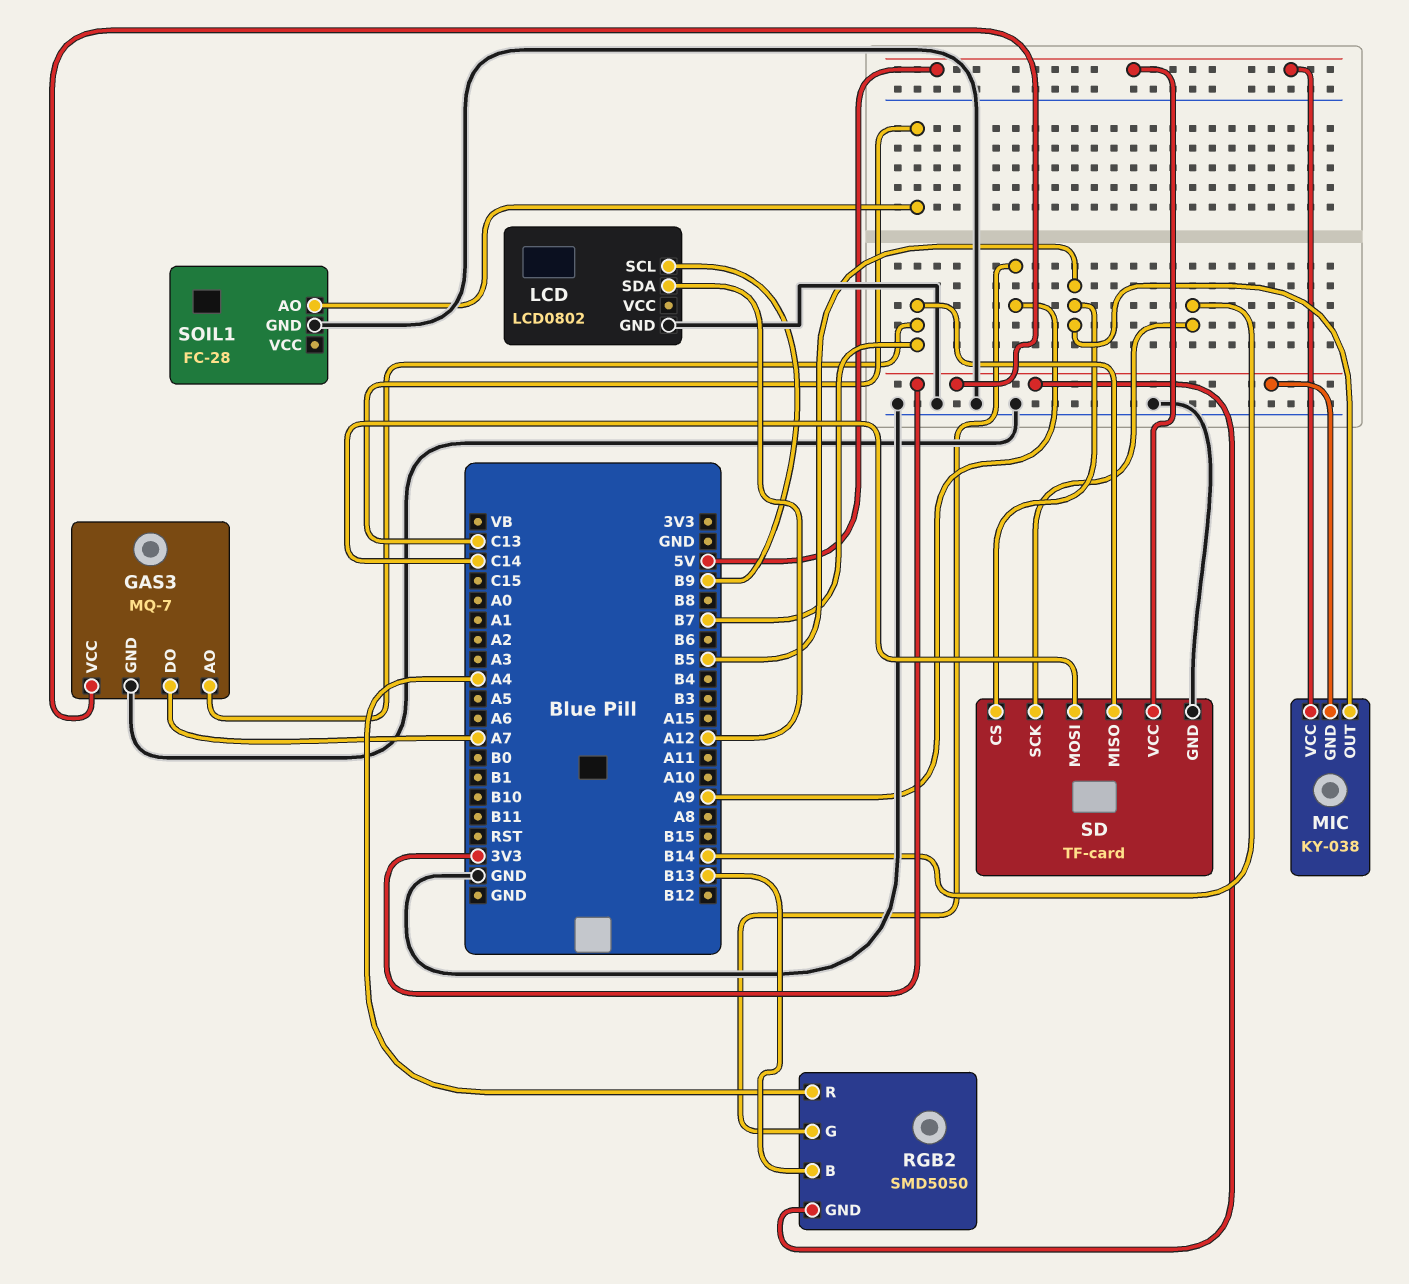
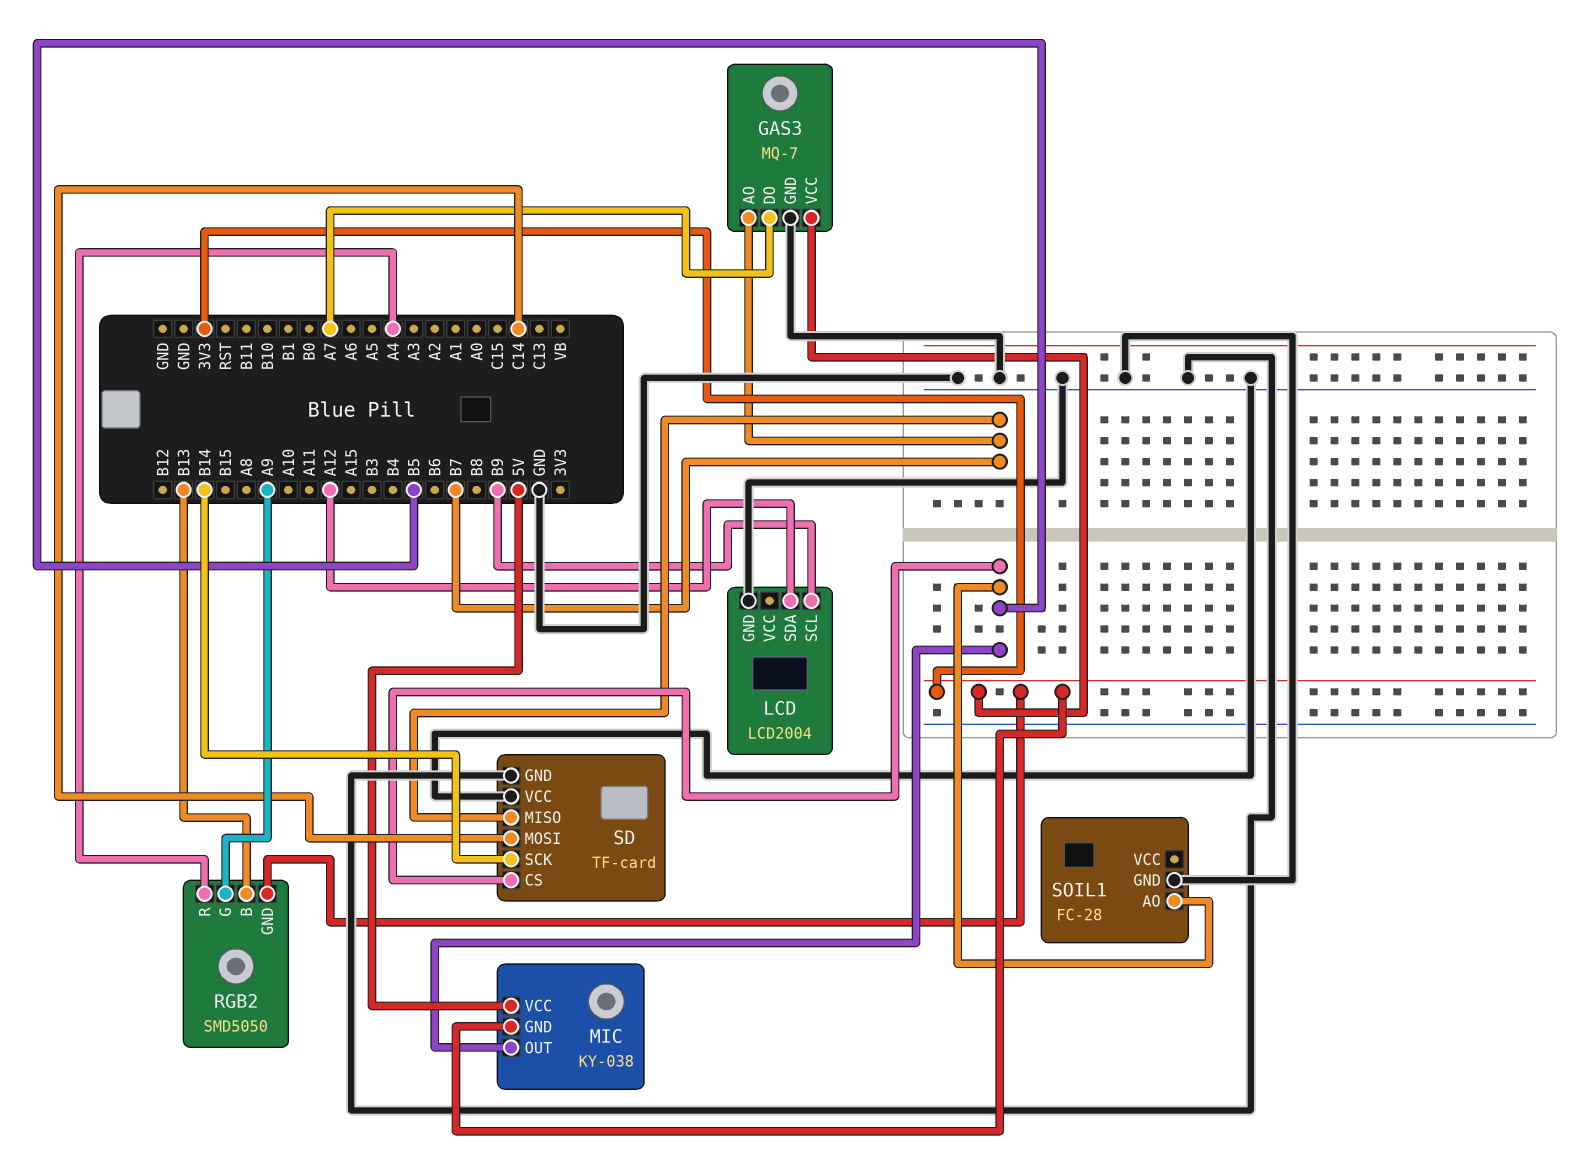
LCD: LCD0802 -> LCD2004
SD pin VCC: 5V -> GND
SOIL1 pin AO: C13 -> B5

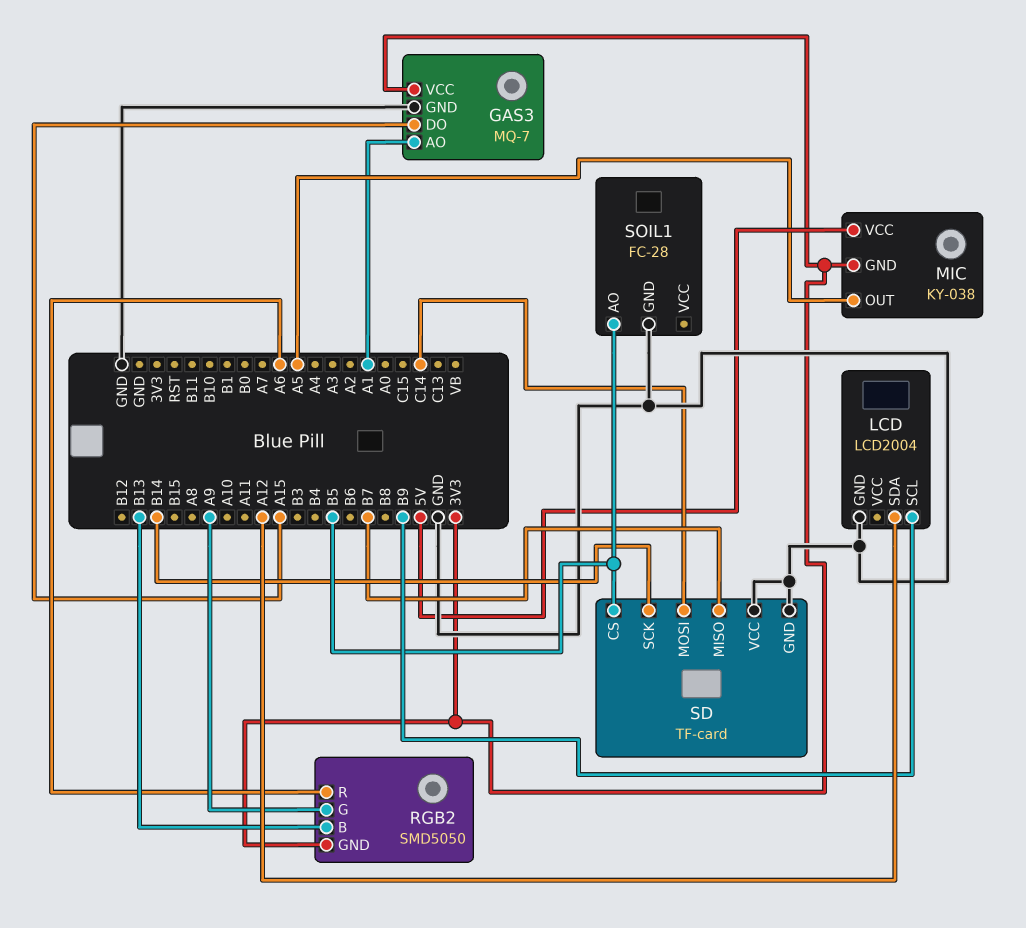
GAS3 pin AO: B7 -> A1
GAS3 pin DO: A7 -> A15
MIC pin OUT: B5 -> A5
RGB2 pin R: A4 -> A6

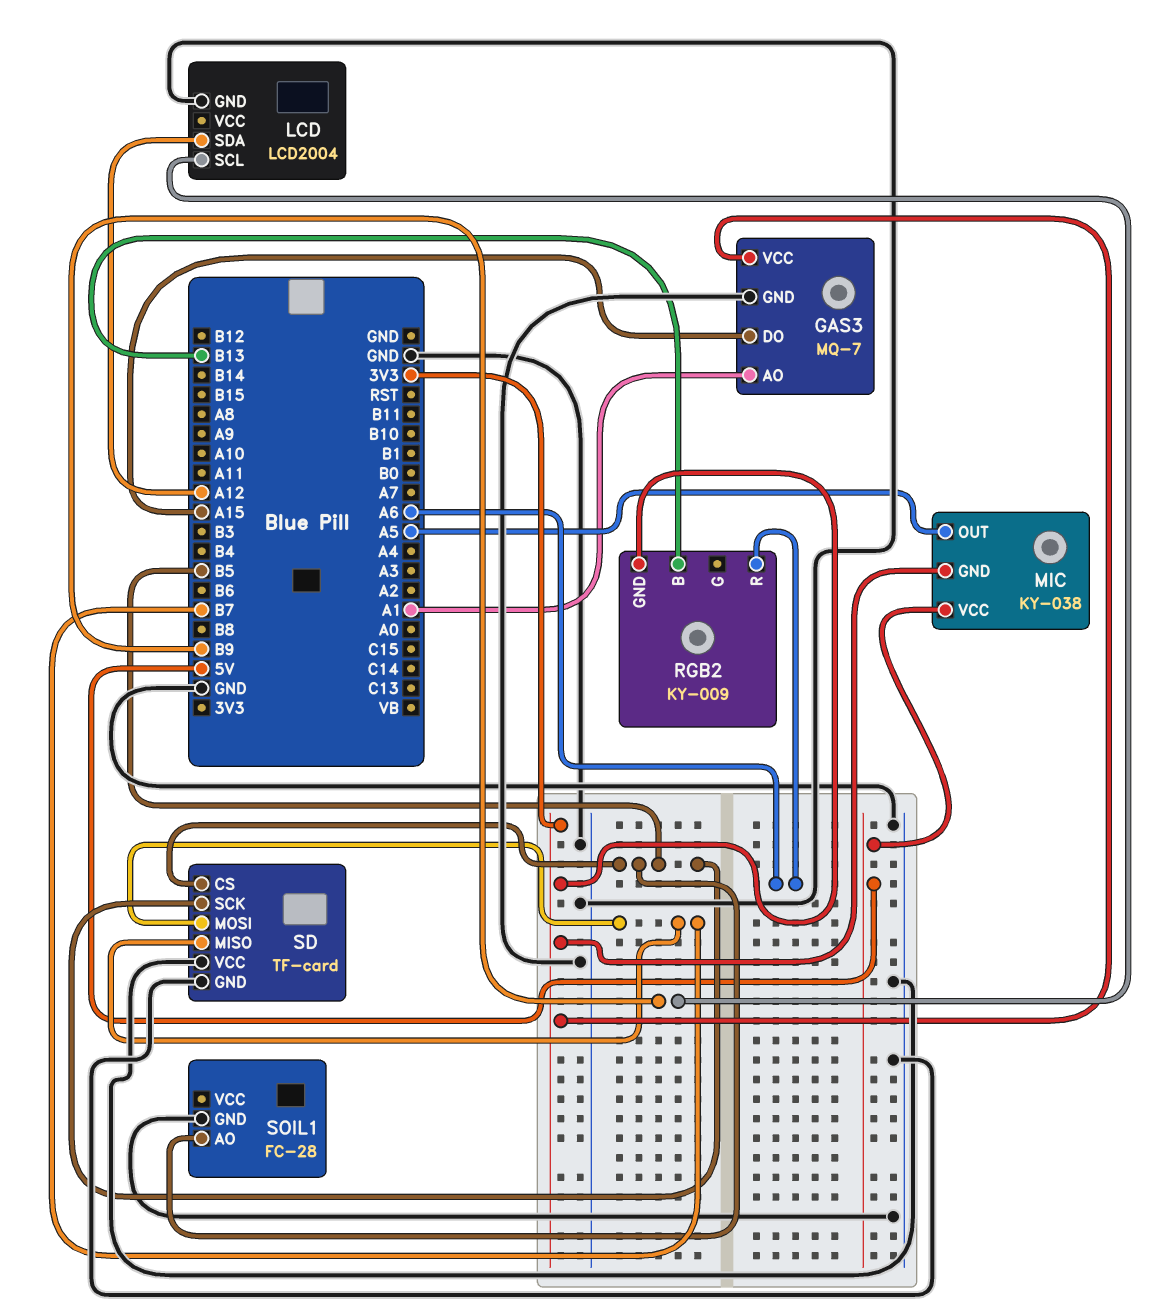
RGB2: SMD5050 -> KY-009
RGB2 pin G: A9 -> none
SD pin MOSI: C14 -> B7
SD pin SCK: B14 -> B5

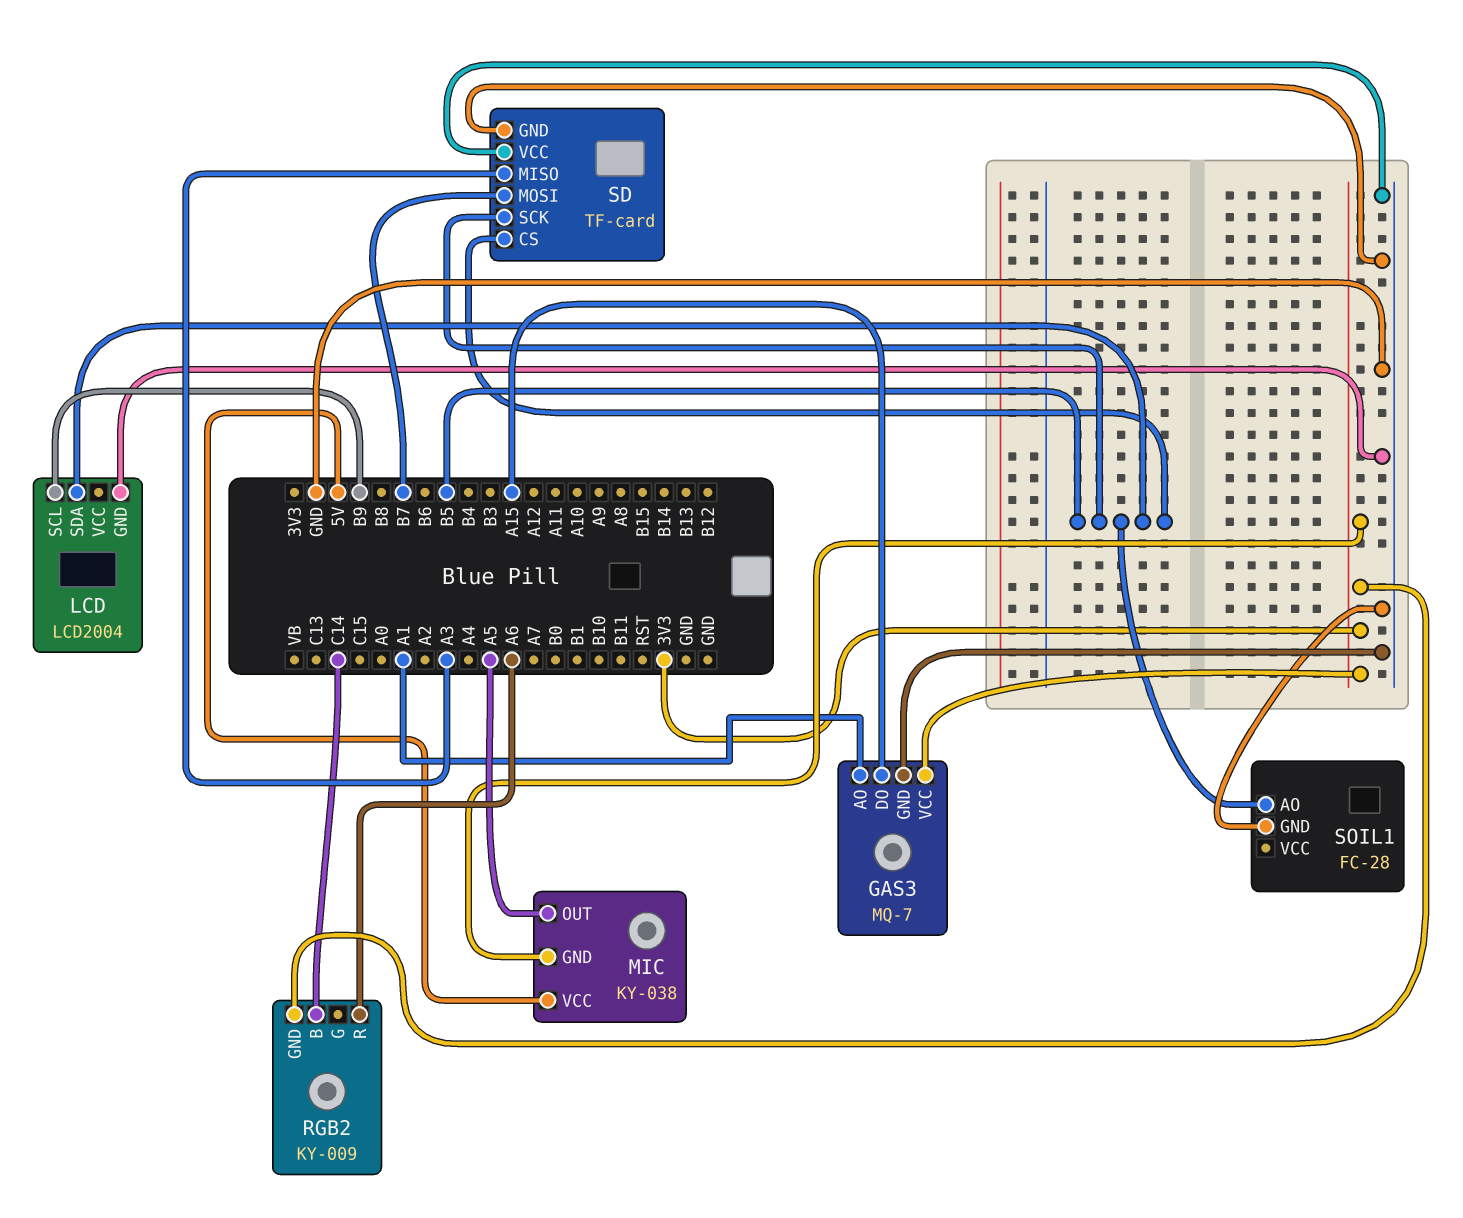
LCD pin SDA: A12 -> B5
RGB2 pin B: B13 -> C14
SD pin MISO: B7 -> A3

